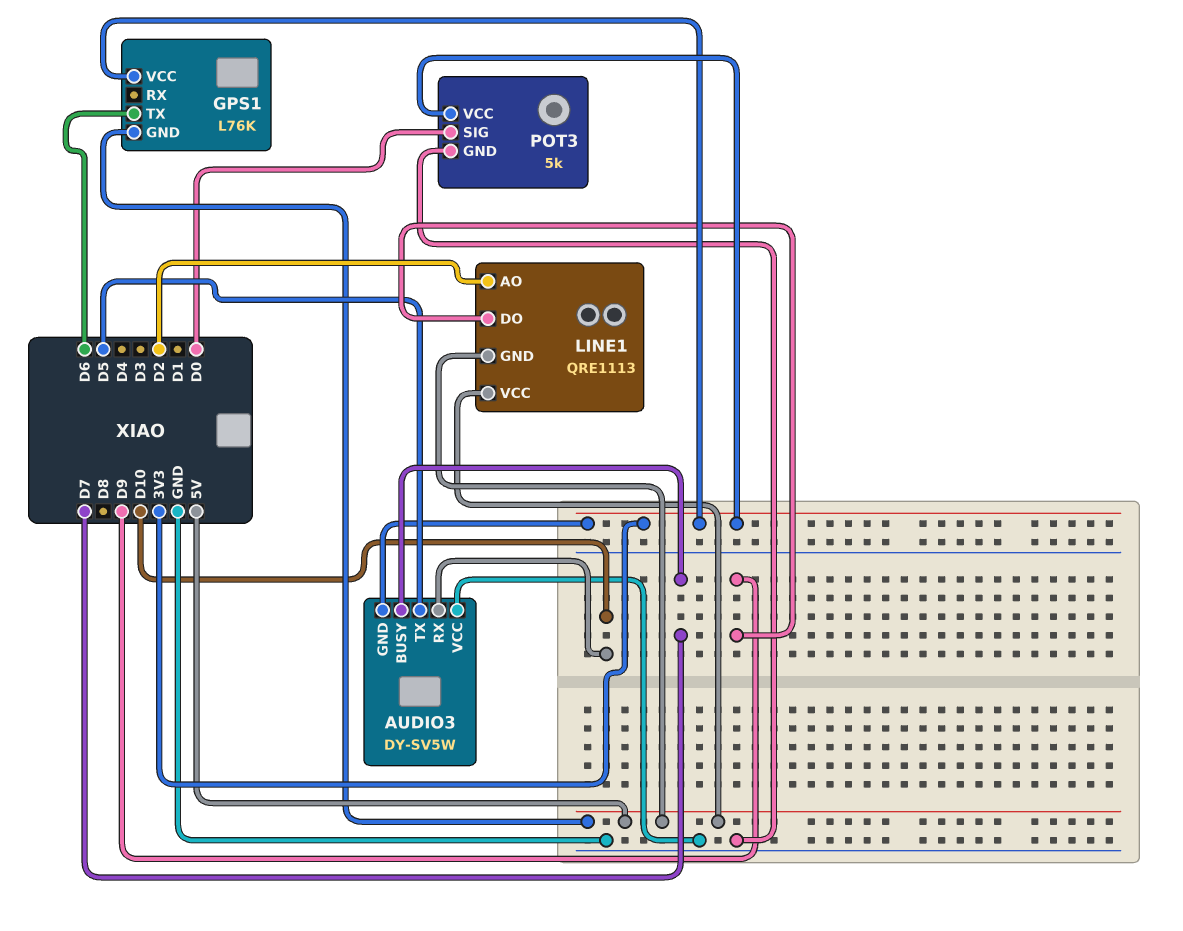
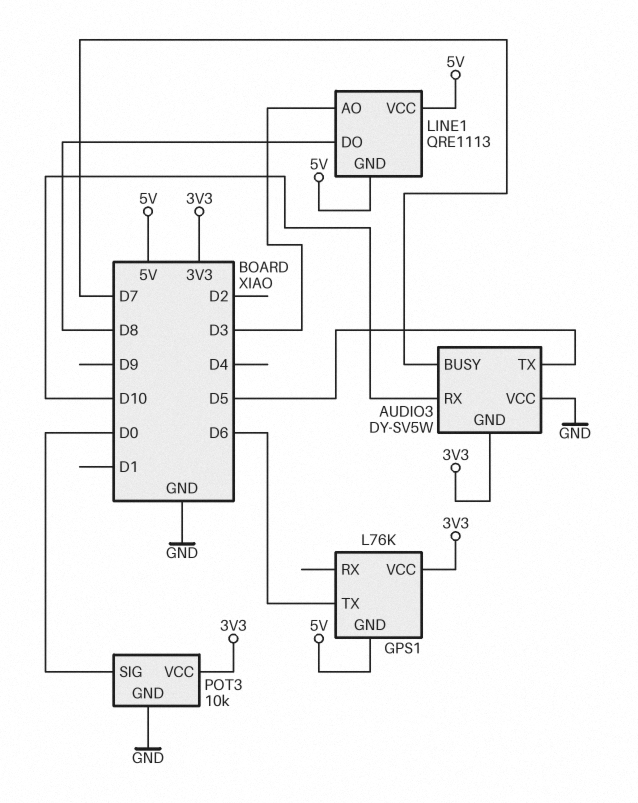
LINE1 pin AO: D2 -> D3
LINE1 pin DO: D9 -> D8
POT3: 5k -> 10k

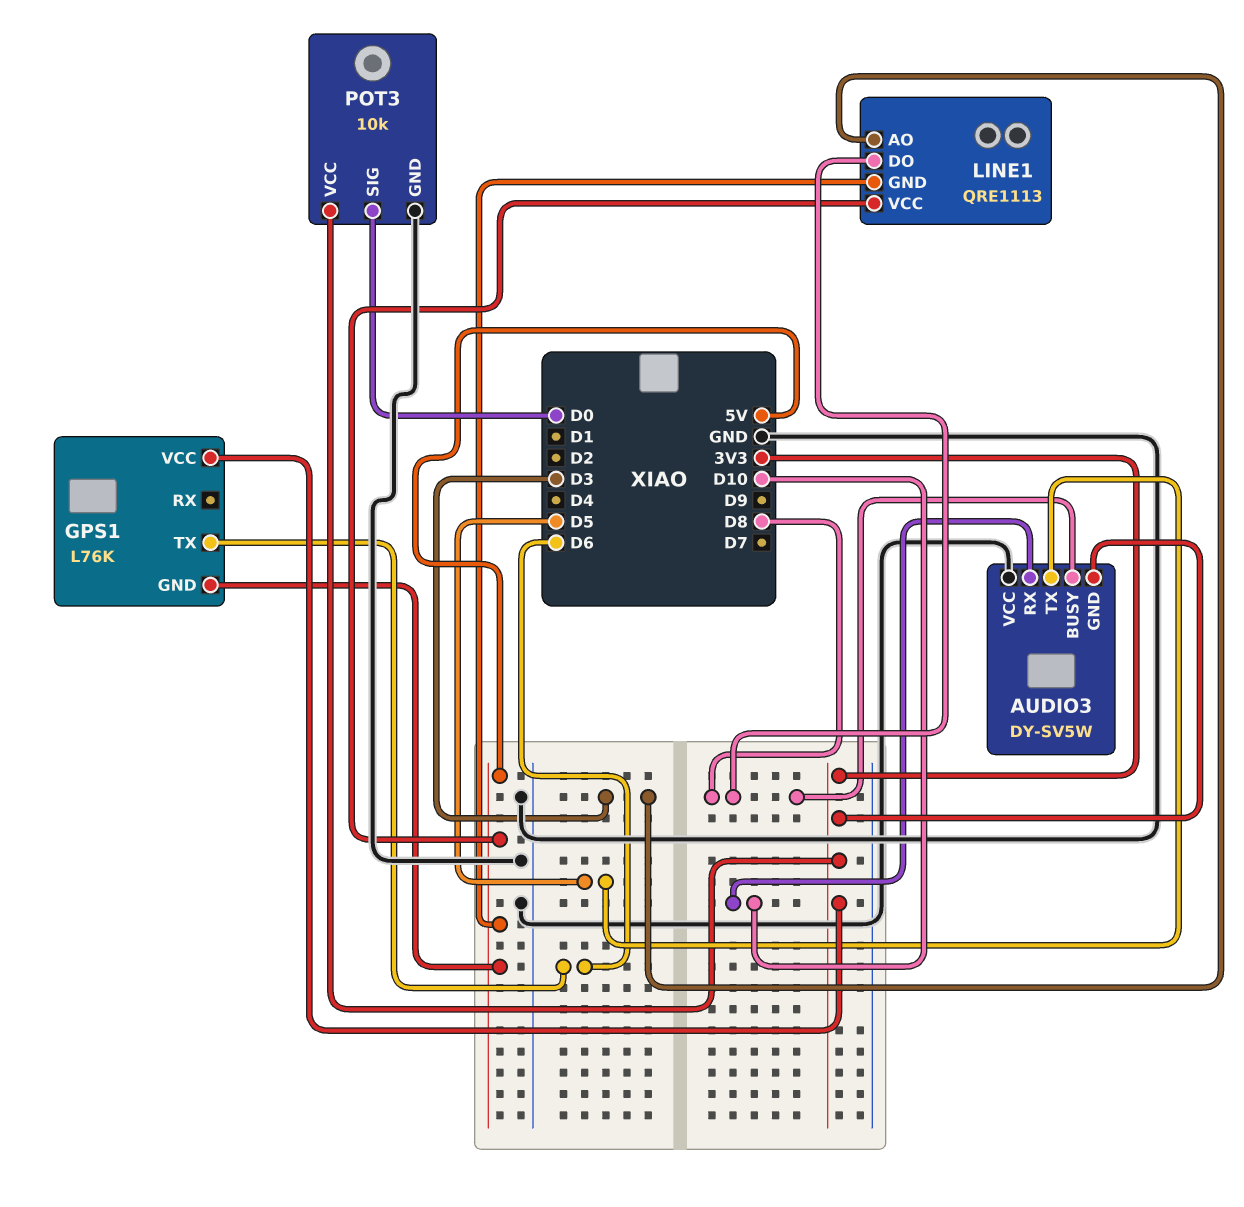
AUDIO3 pin BUSY: D7 -> D8

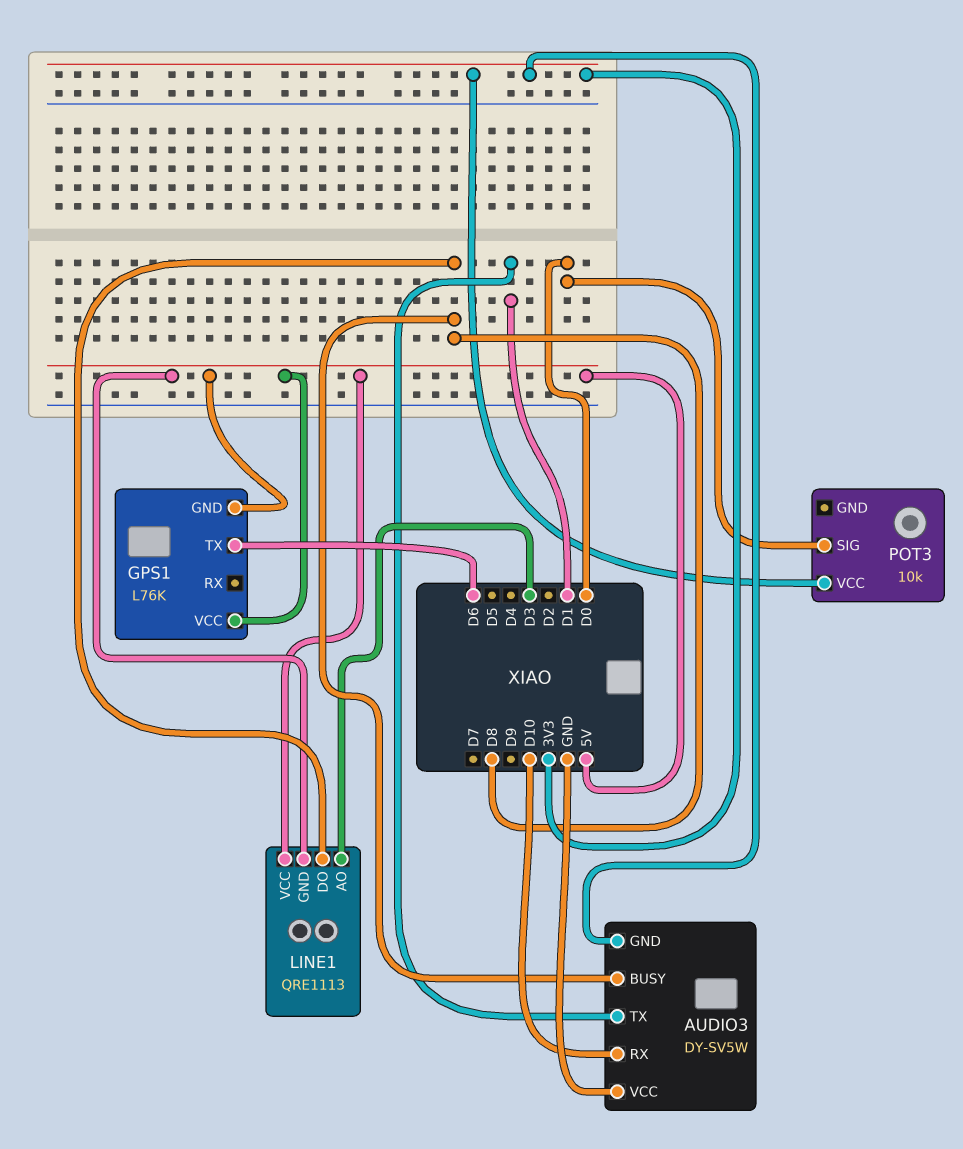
AUDIO3 pin TX: D5 -> D1
GPS1 pin VCC: 3V3 -> 5V
POT3 pin GND: GND -> none

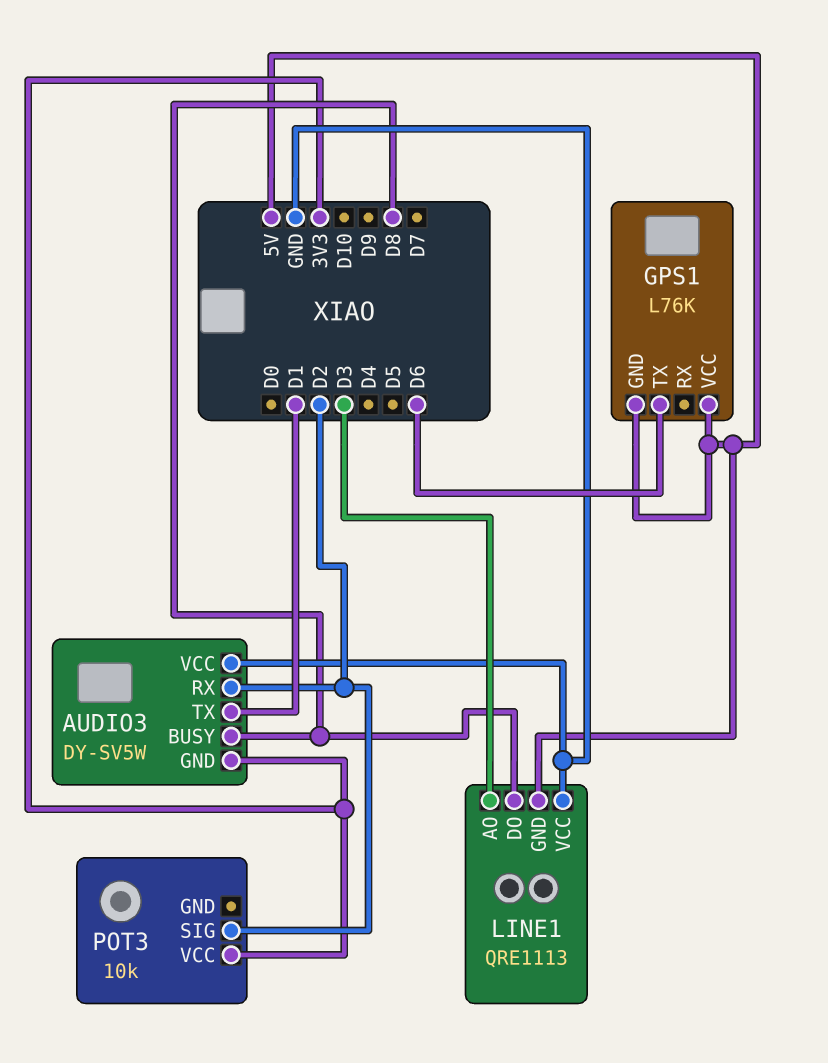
AUDIO3 pin RX: D10 -> D2
LINE1 pin VCC: 5V -> GND
POT3 pin SIG: D0 -> D2

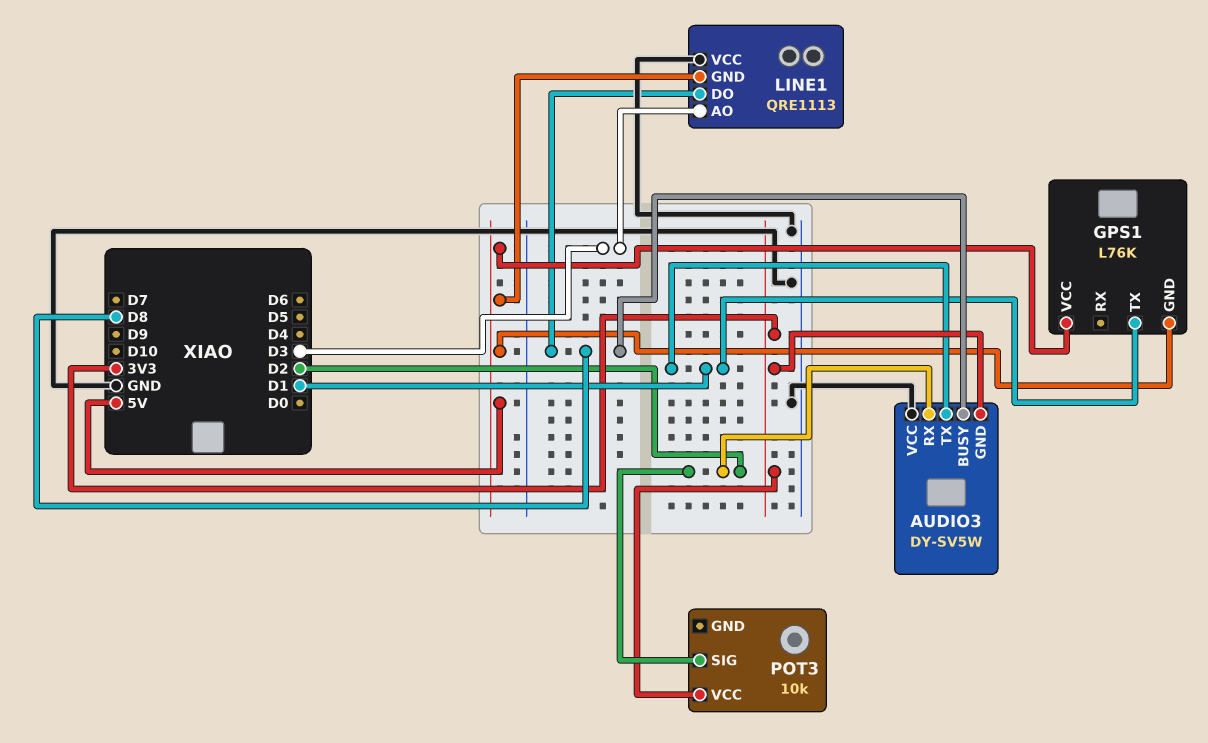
GPS1 pin TX: D6 -> D1

